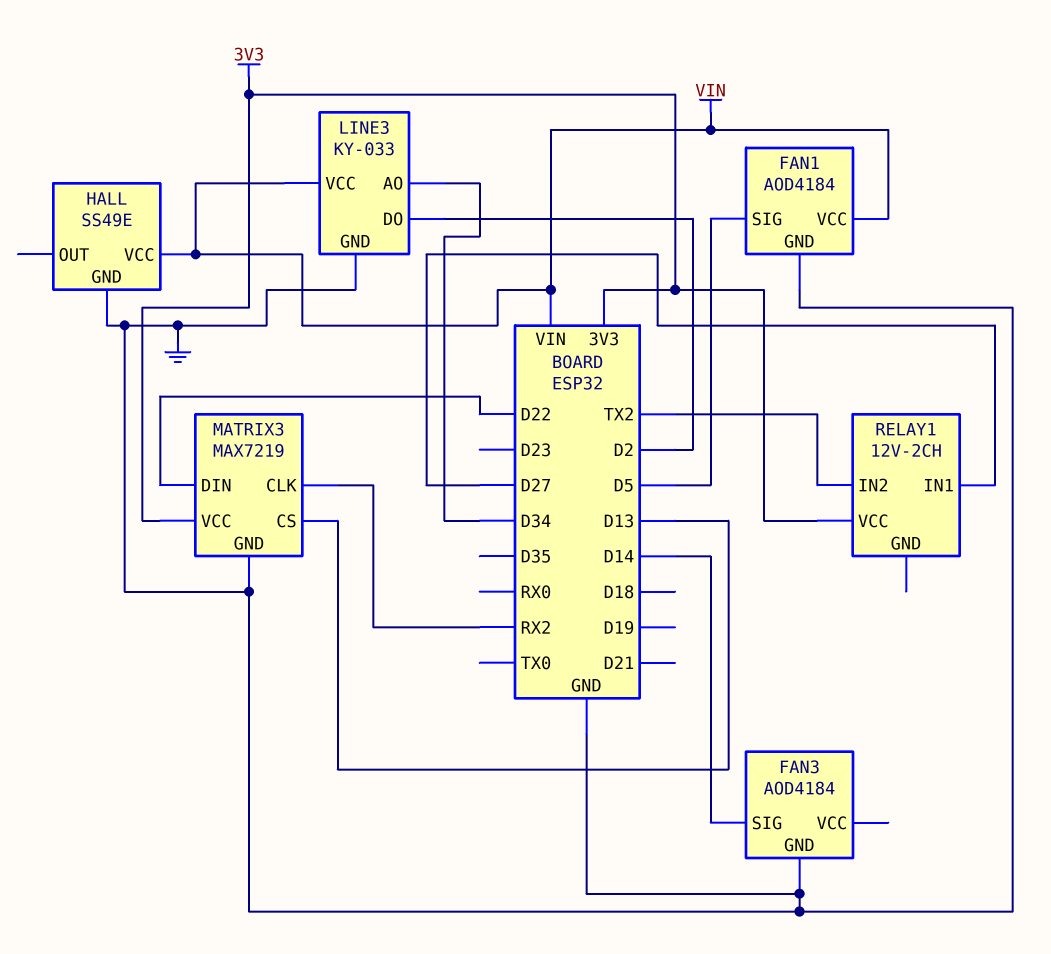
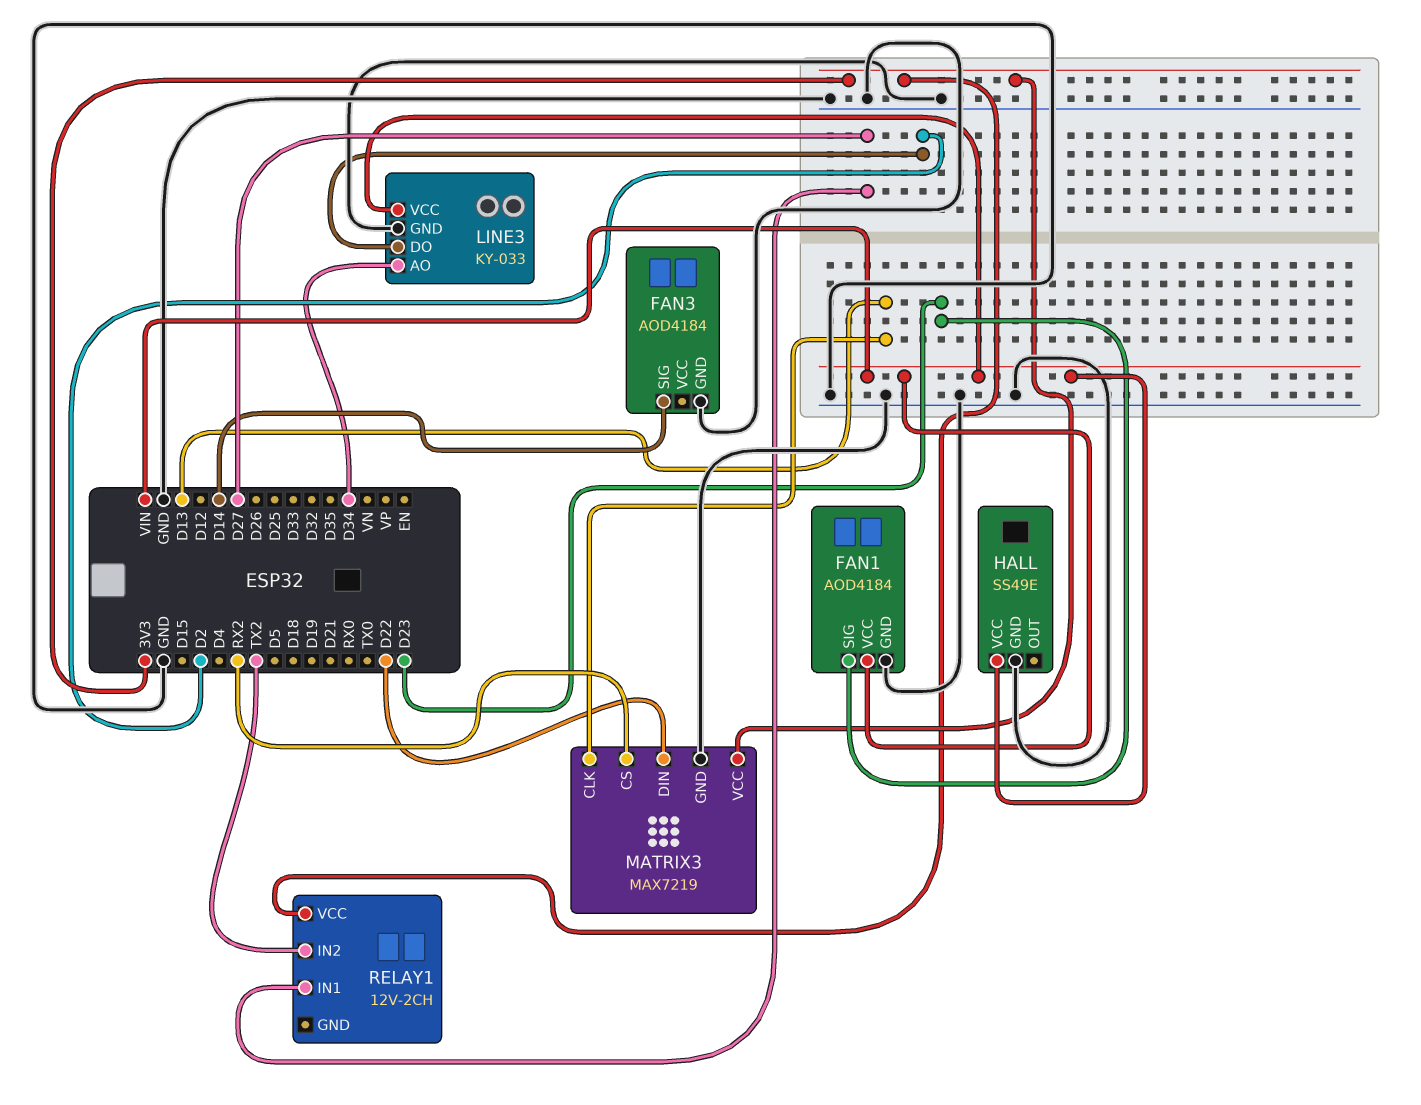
FAN1 pin SIG: D5 -> D23
MATRIX3 pin CLK: RX2 -> D13
MATRIX3 pin CS: D13 -> RX2

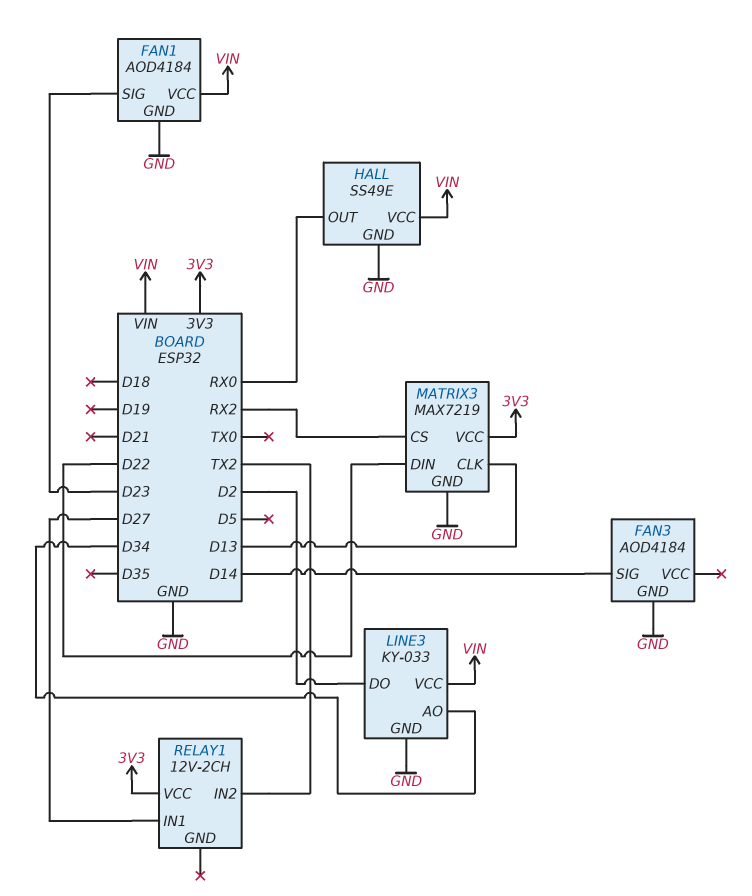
HALL pin OUT: none -> RX0

